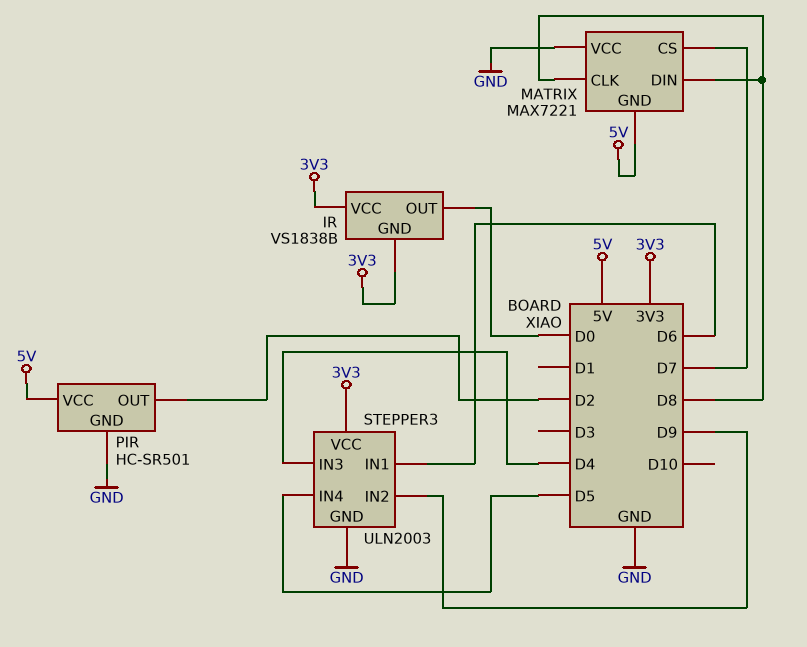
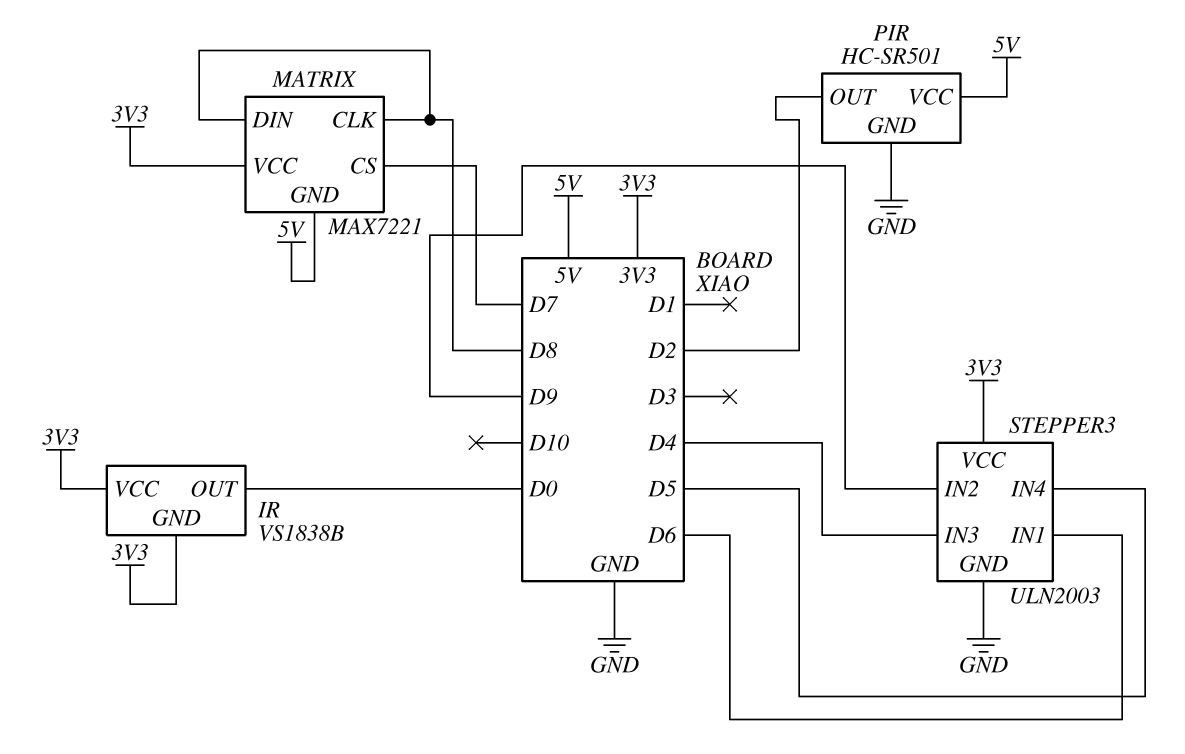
MATRIX pin VCC: GND -> 3V3

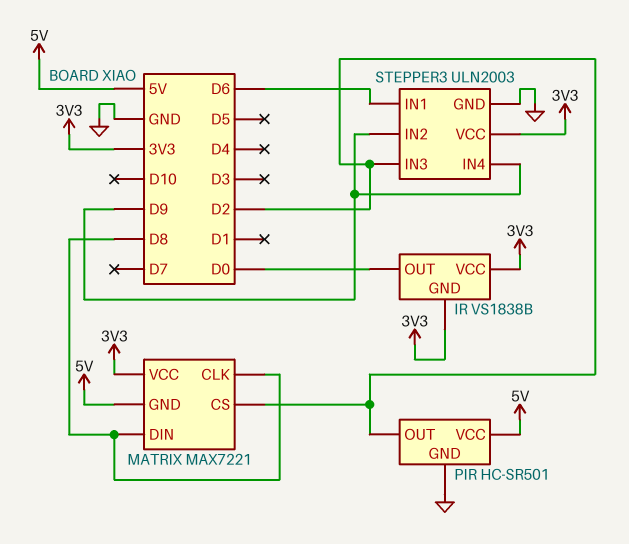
MATRIX pin CS: D7 -> D2
STEPPER3 pin IN3: D4 -> D2
STEPPER3 pin IN4: D5 -> D9

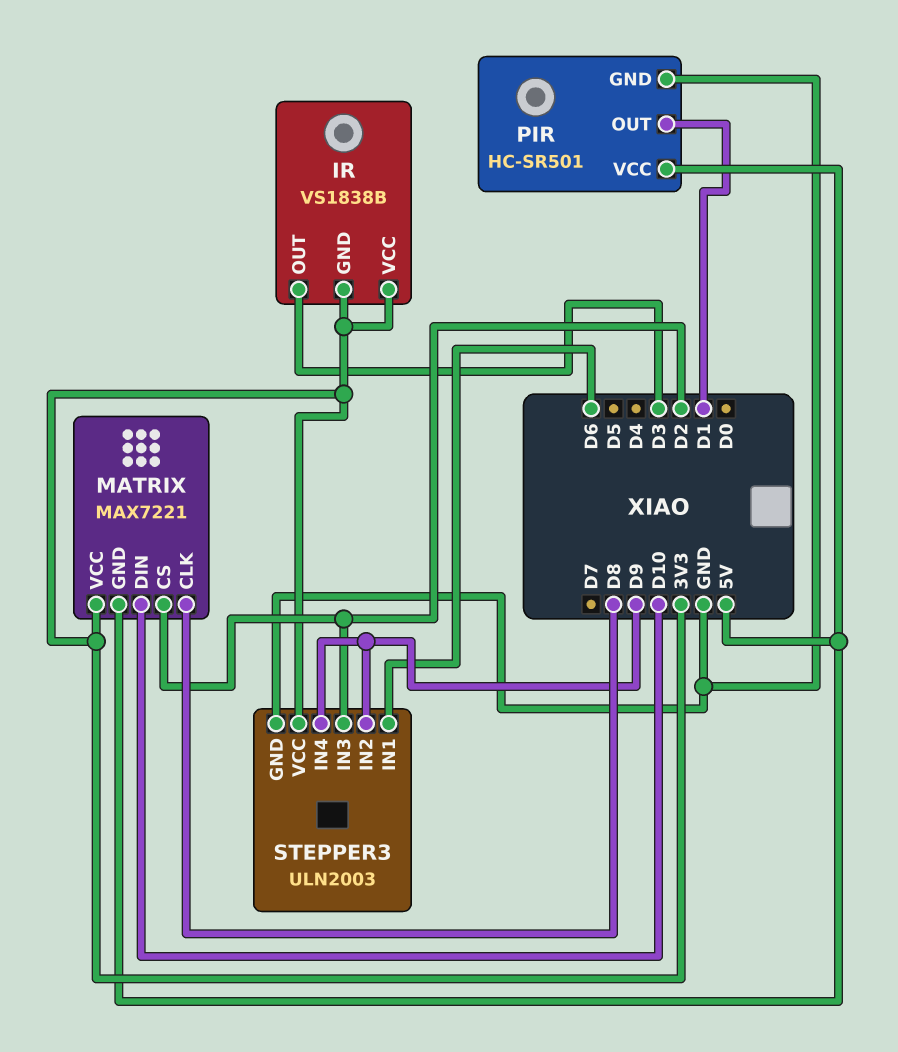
IR pin OUT: D0 -> D3
MATRIX pin DIN: D8 -> D10
PIR pin OUT: D2 -> D1

